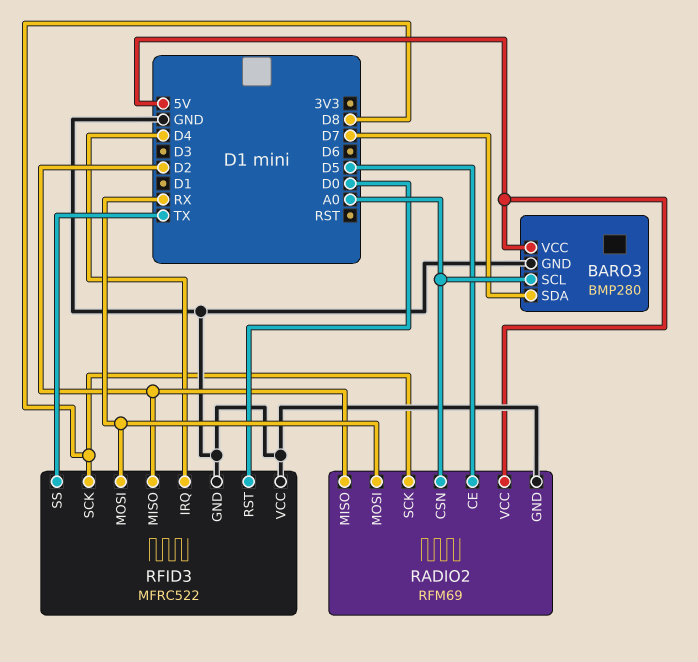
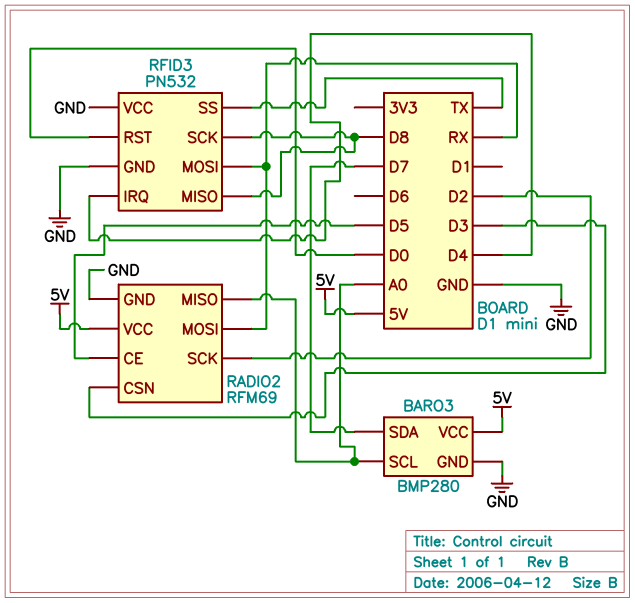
RADIO2 pin CSN: A0 -> D3
RADIO2 pin MISO: D2 -> A0
RADIO2 pin SCK: D8 -> D2
RFID3: MFRC522 -> PN532
RFID3 pin MISO: D2 -> D8

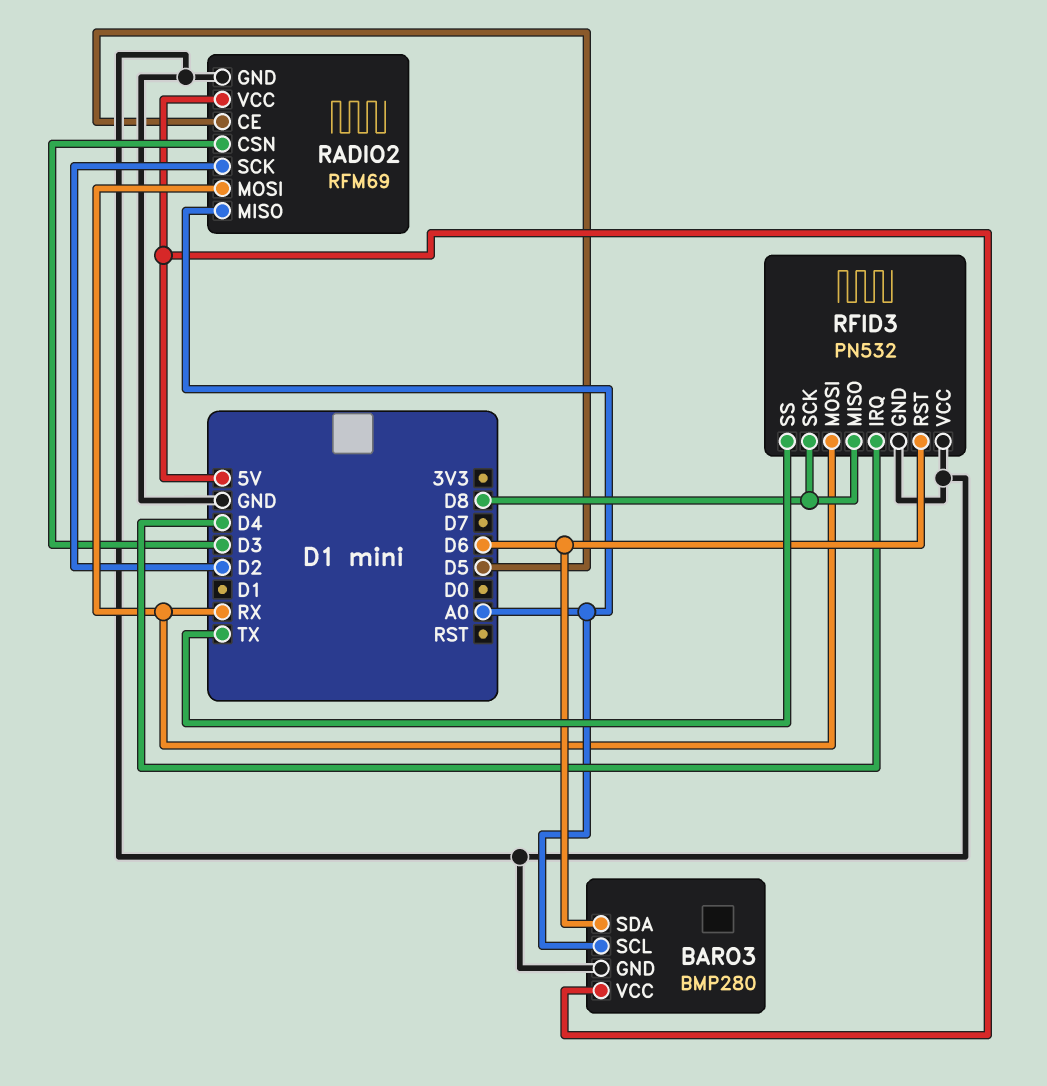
BARO3 pin SDA: D7 -> D6
RFID3 pin RST: D0 -> D6

